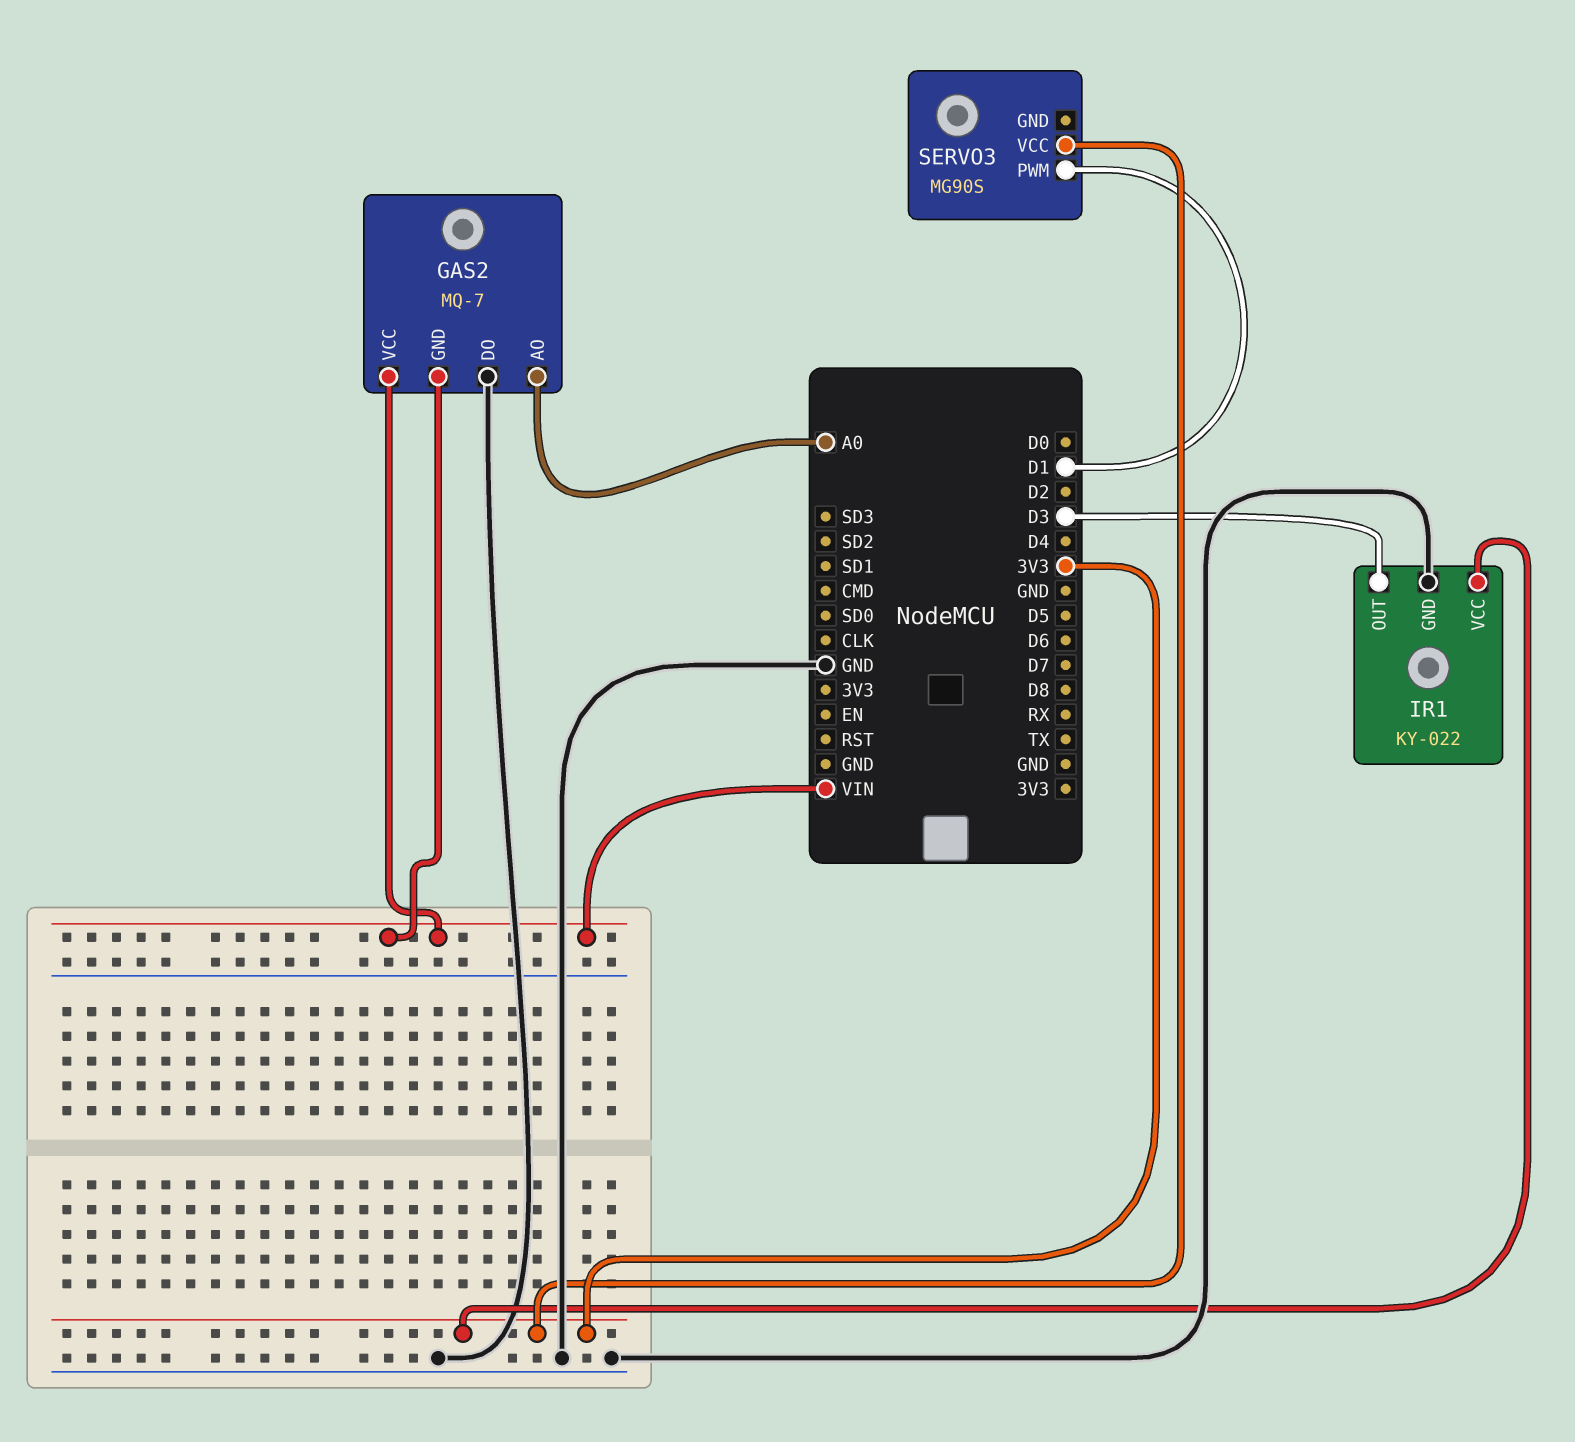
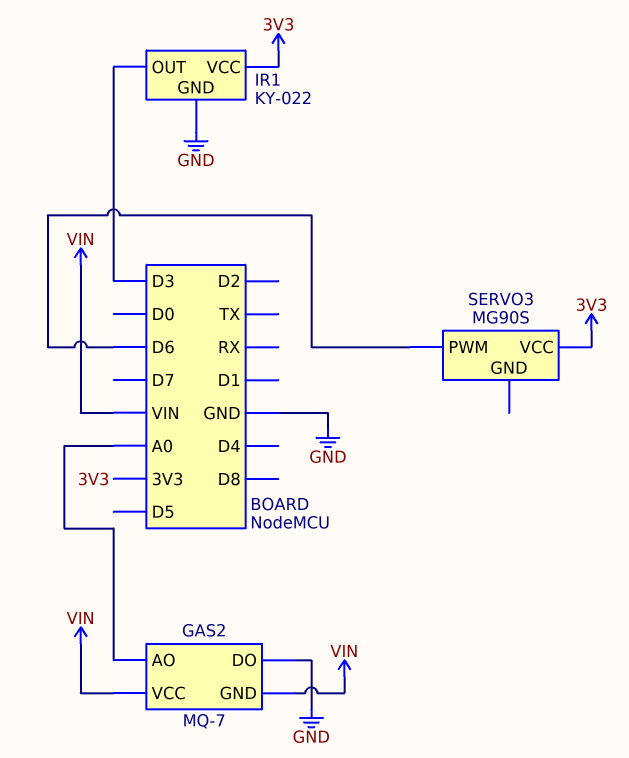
SERVO3 pin PWM: D1 -> D6

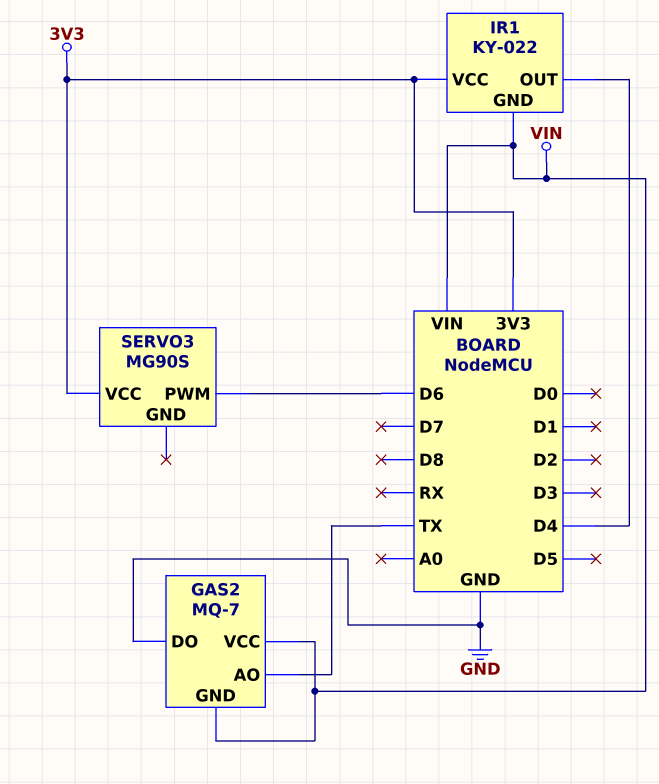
GAS2 pin AO: A0 -> TX
IR1 pin GND: GND -> VIN
IR1 pin OUT: D3 -> D4

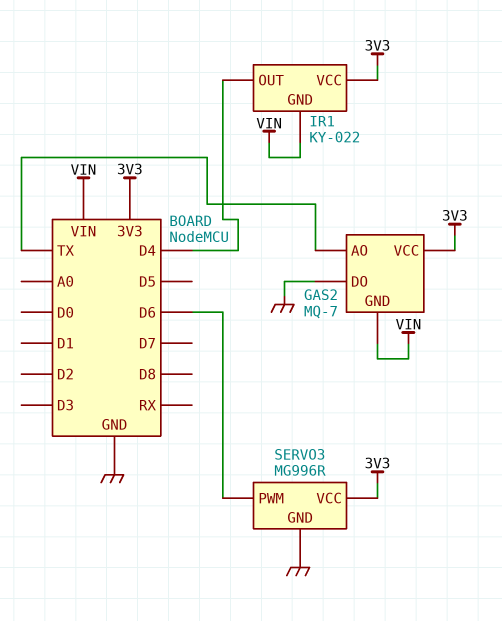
GAS2 pin VCC: VIN -> 3V3
SERVO3: MG90S -> MG996R
SERVO3 pin GND: none -> GND

